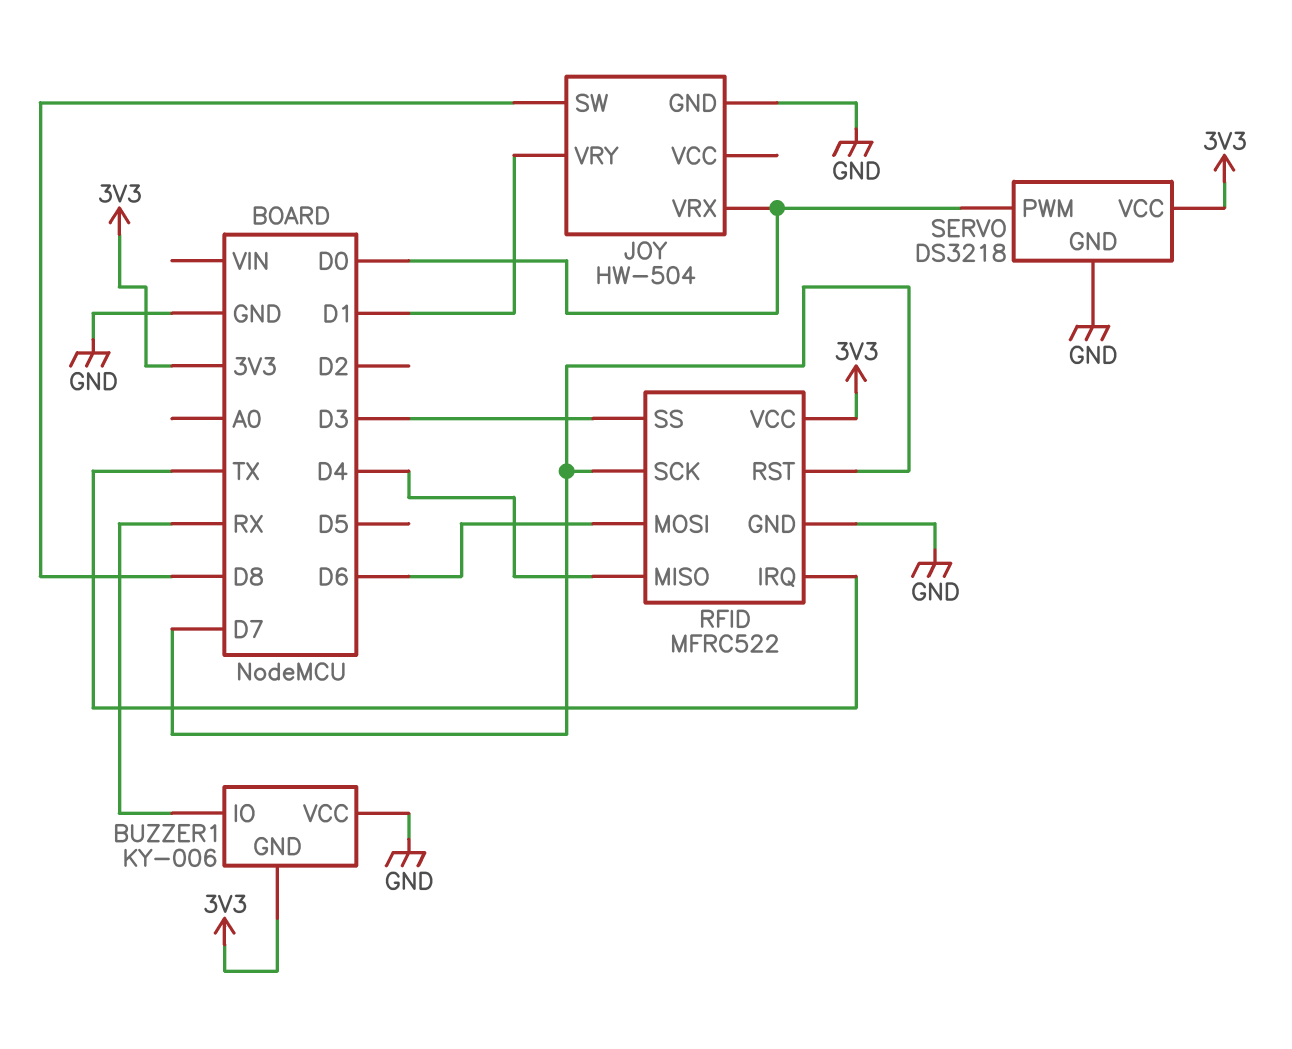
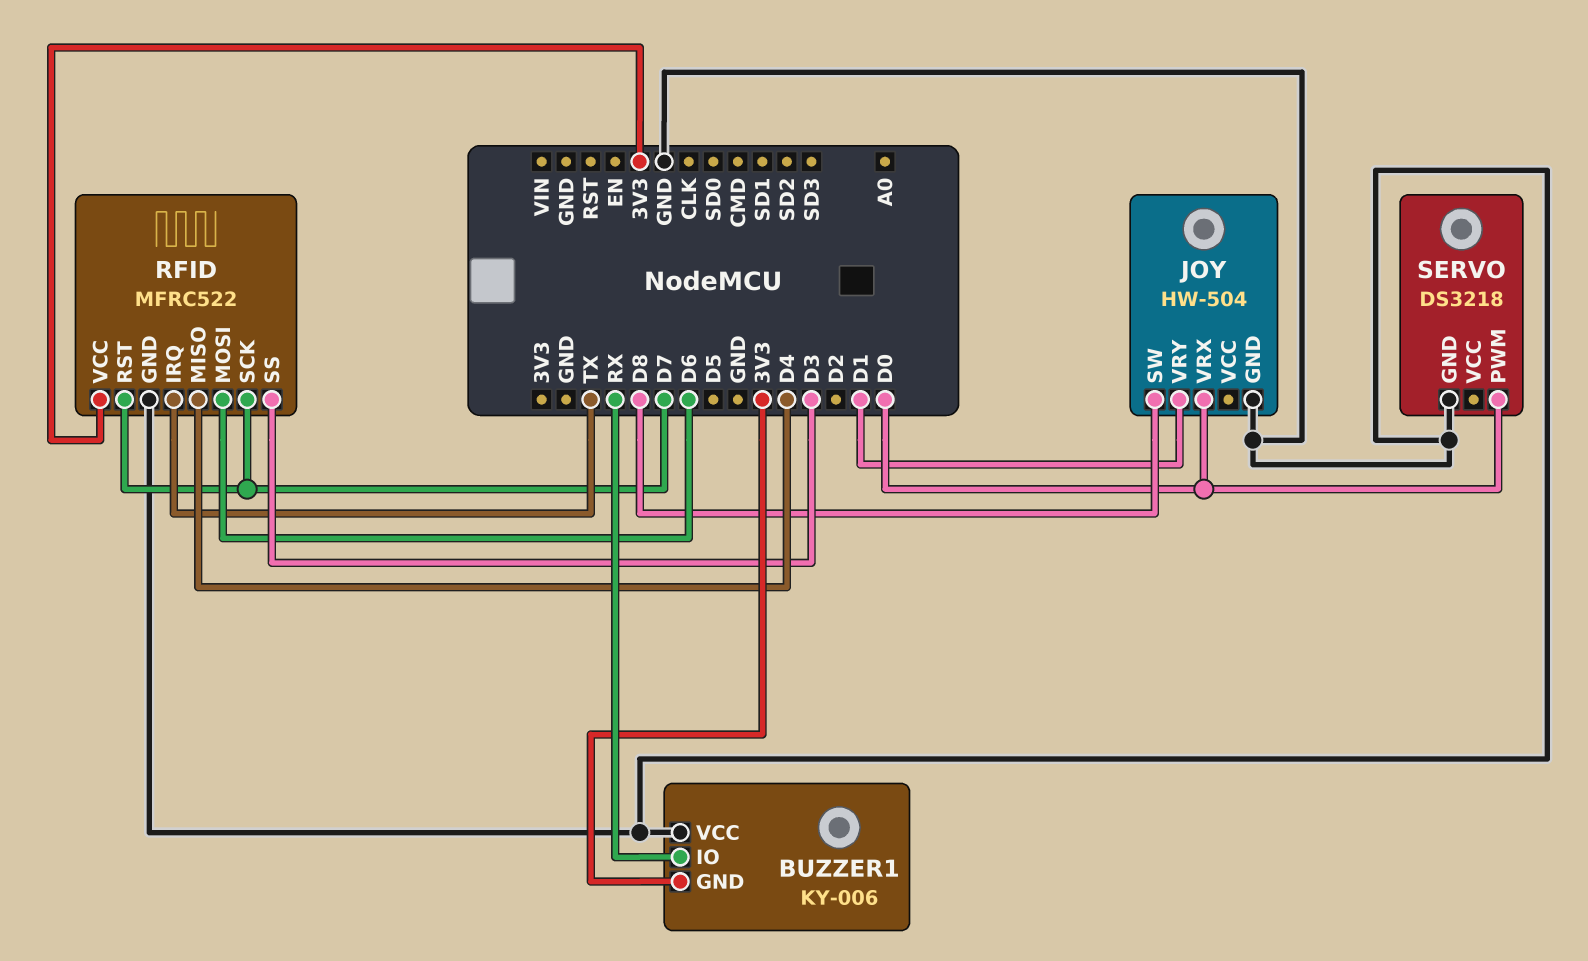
SERVO pin VCC: 3V3 -> none

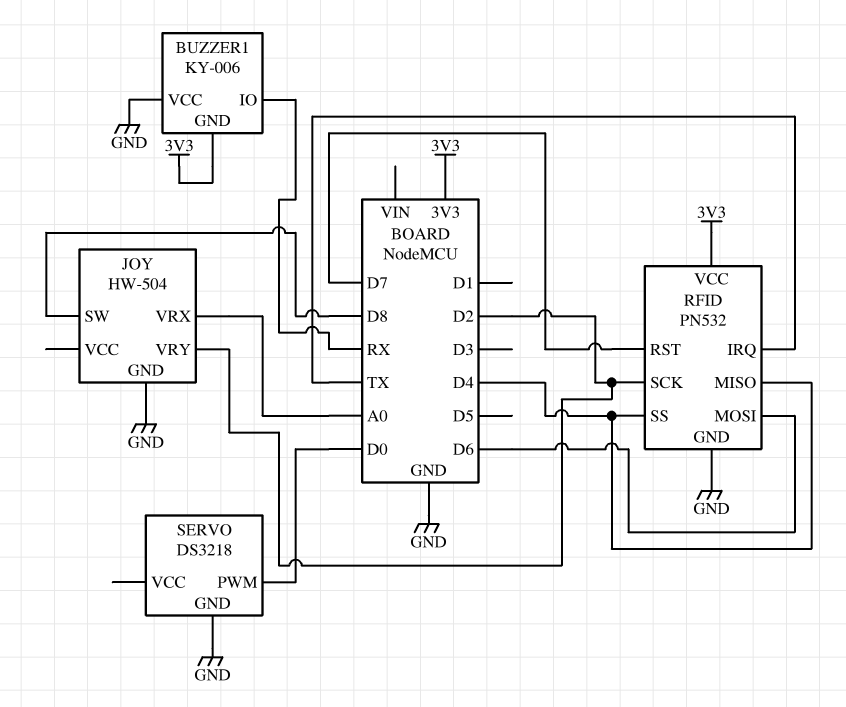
JOY pin VRX: D0 -> A0
JOY pin VRY: D1 -> D2
RFID: MFRC522 -> PN532
RFID pin SCK: D7 -> D2
RFID pin SS: D3 -> D4

